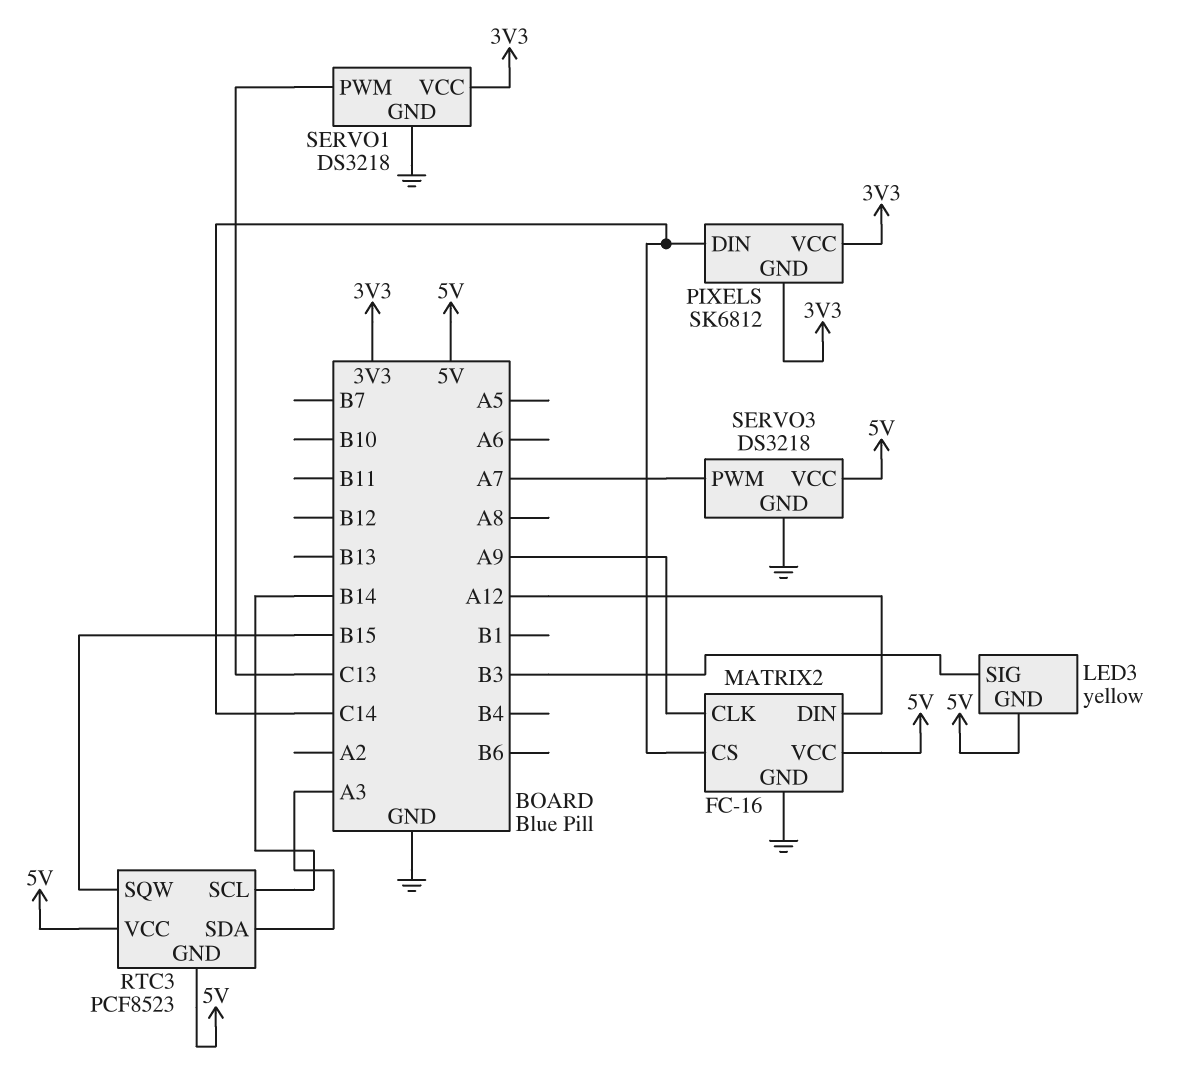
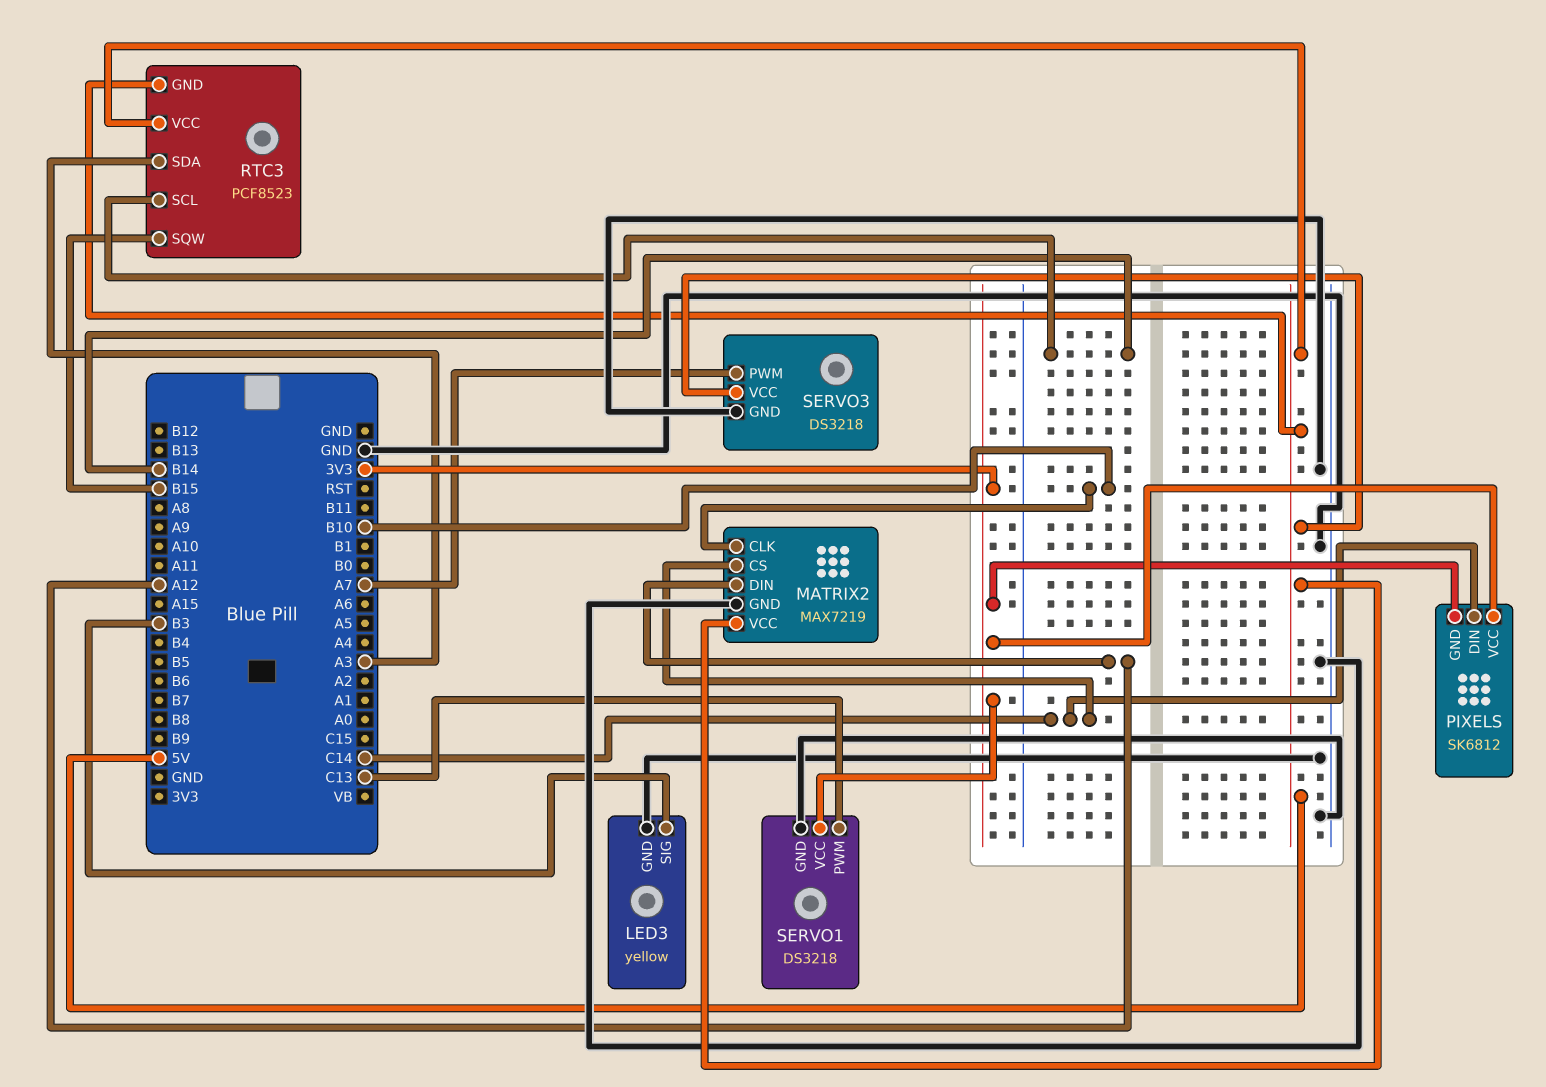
LED3 pin GND: 5V -> GND
MATRIX2: FC-16 -> MAX7219
MATRIX2 pin CLK: A9 -> B10

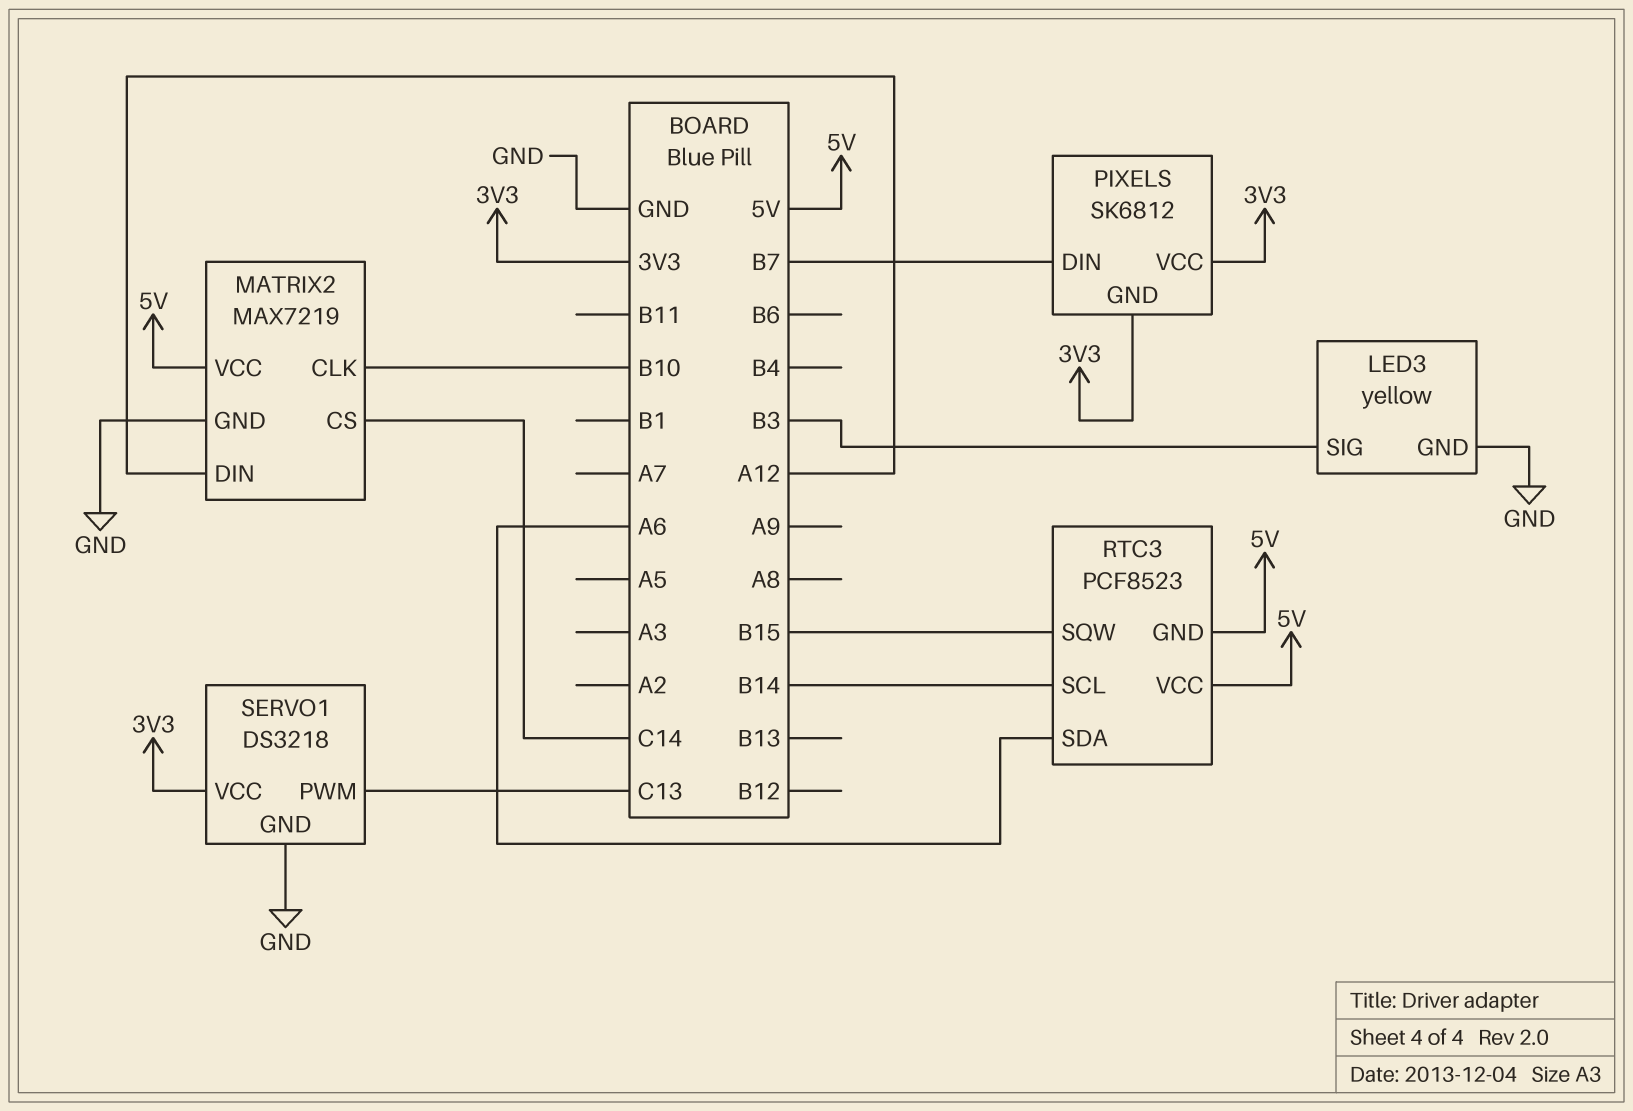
PIXELS pin DIN: C14 -> B7
RTC3 pin SDA: A3 -> A6
SERVO3: DS3218 -> none
SERVO3 pin GND: GND -> none
SERVO3 pin PWM: A7 -> none
SERVO3 pin VCC: 5V -> none

